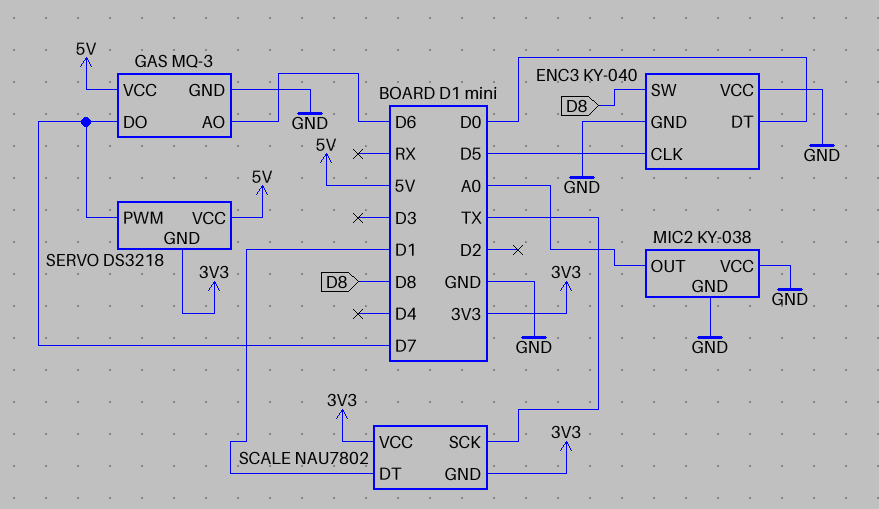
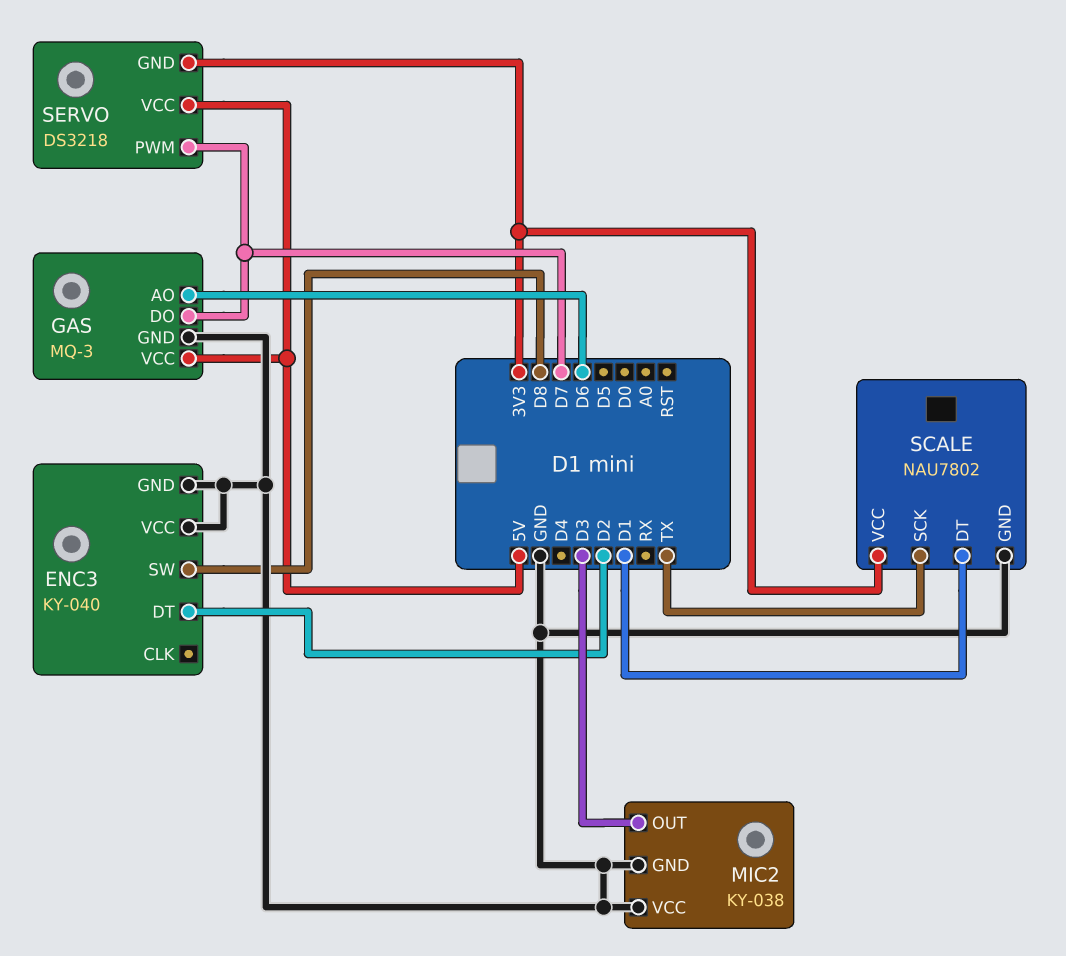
ENC3 pin CLK: D5 -> none
ENC3 pin DT: D0 -> D2
MIC2 pin OUT: A0 -> D3
SCALE pin GND: 3V3 -> GND

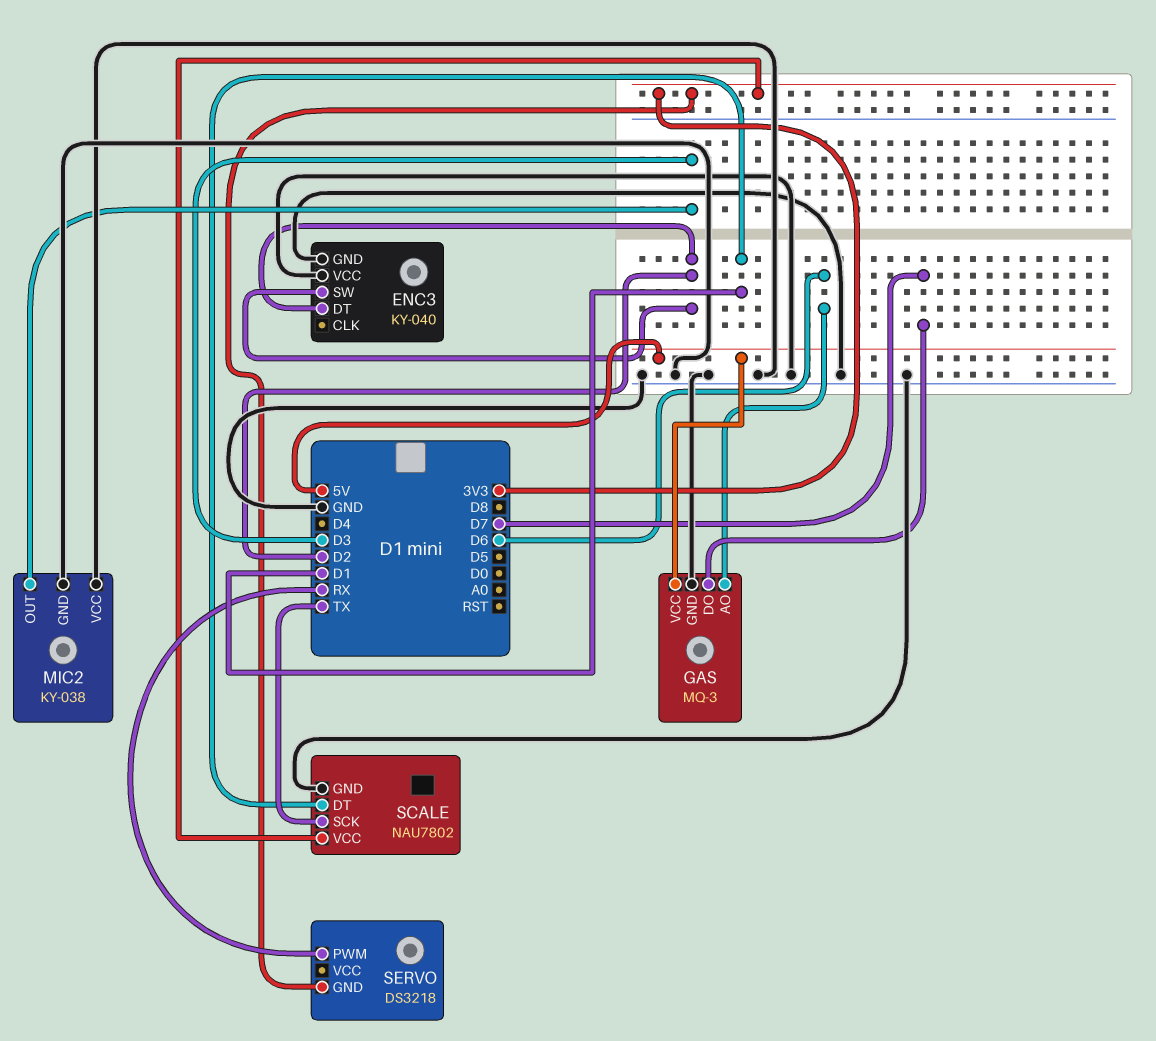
ENC3 pin SW: D8 -> D2
SERVO pin PWM: D7 -> RX
SERVO pin VCC: 5V -> none

